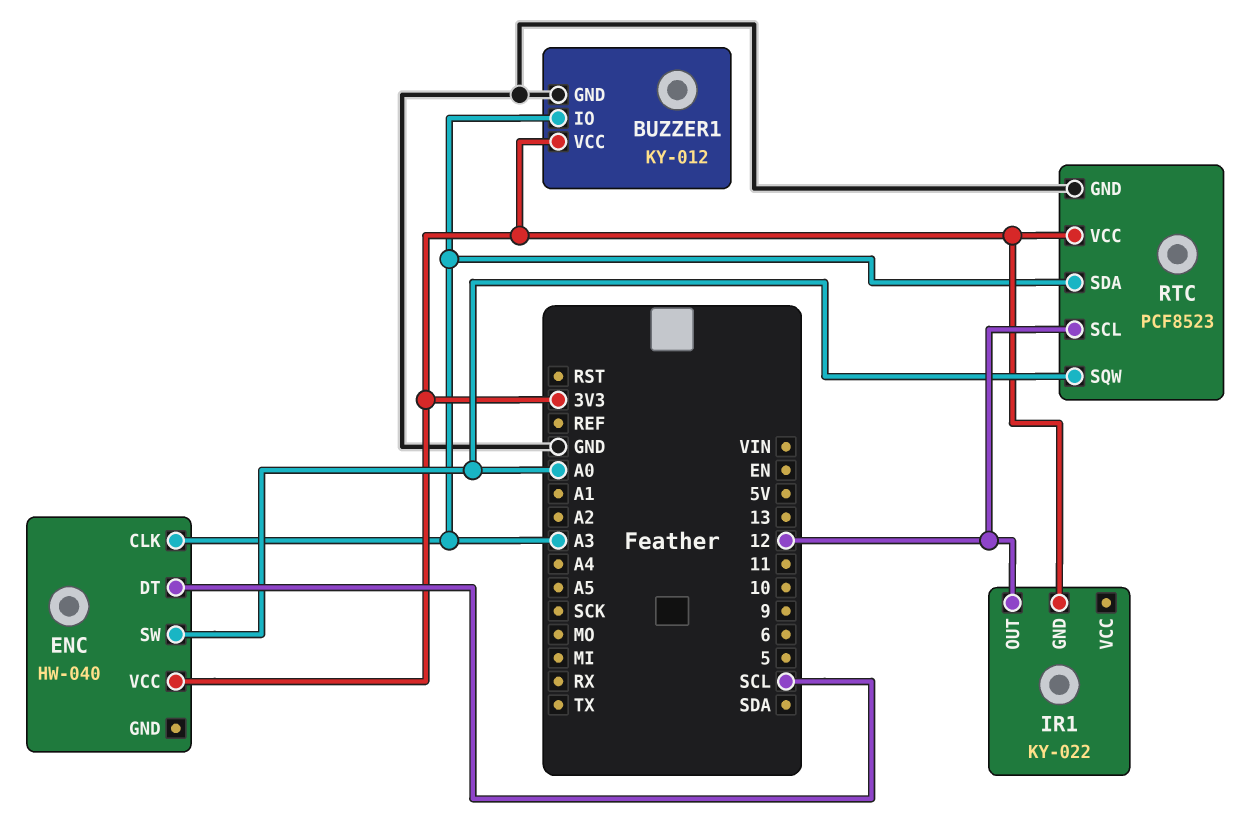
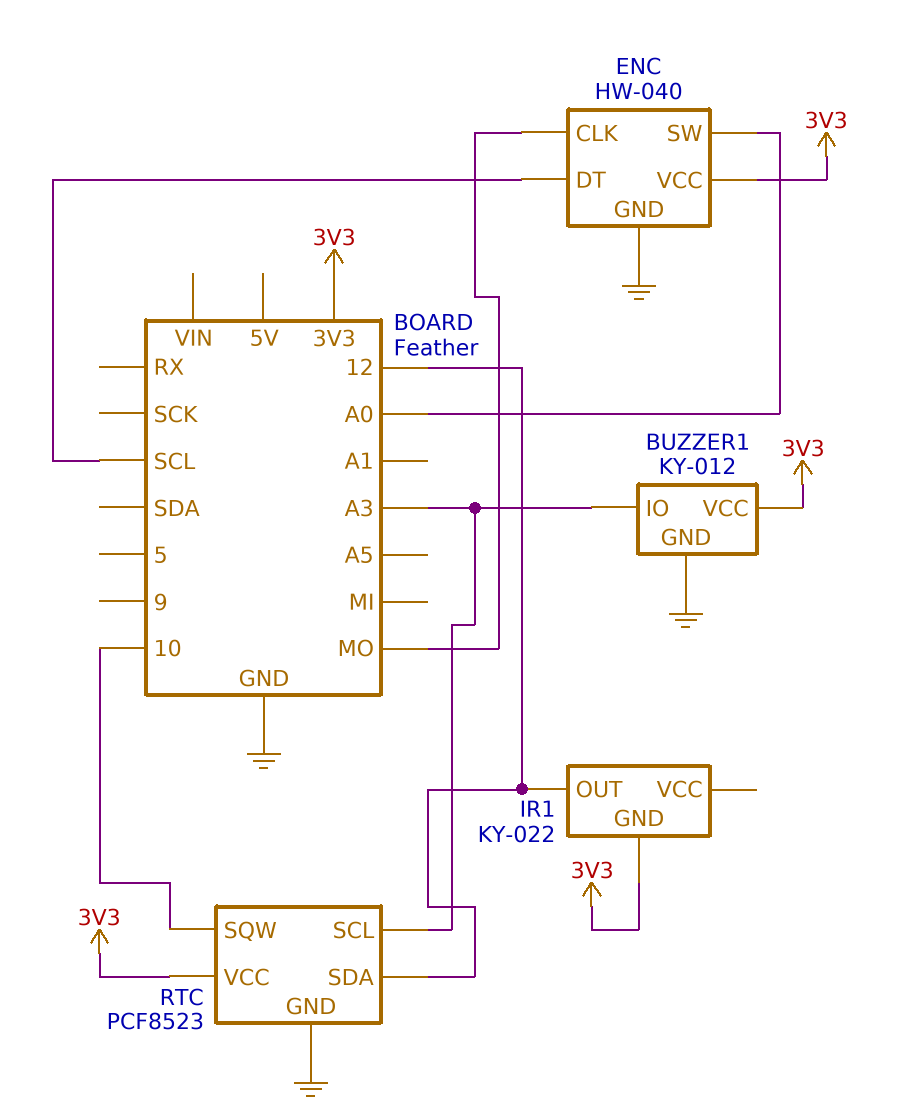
ENC pin CLK: A3 -> MO
ENC pin GND: none -> GND
RTC pin SCL: 12 -> A3
RTC pin SDA: A3 -> 12
RTC pin SQW: A0 -> 10

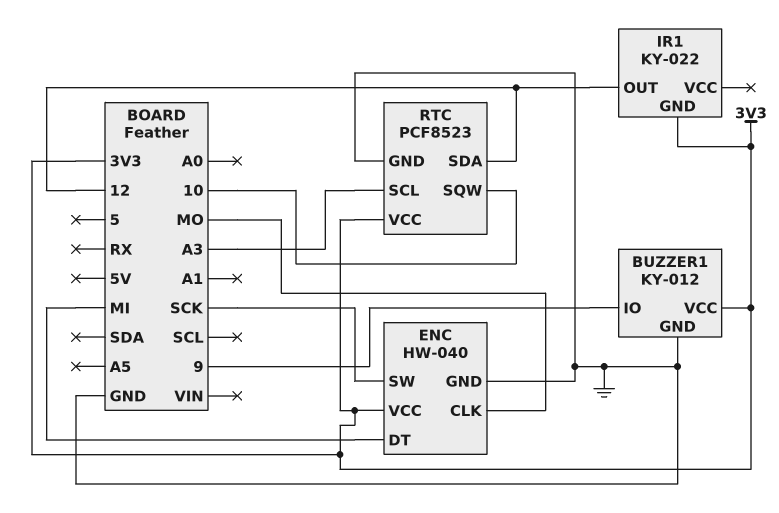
BUZZER1 pin IO: A3 -> 9
ENC pin DT: SCL -> MI
ENC pin SW: A0 -> SCK

